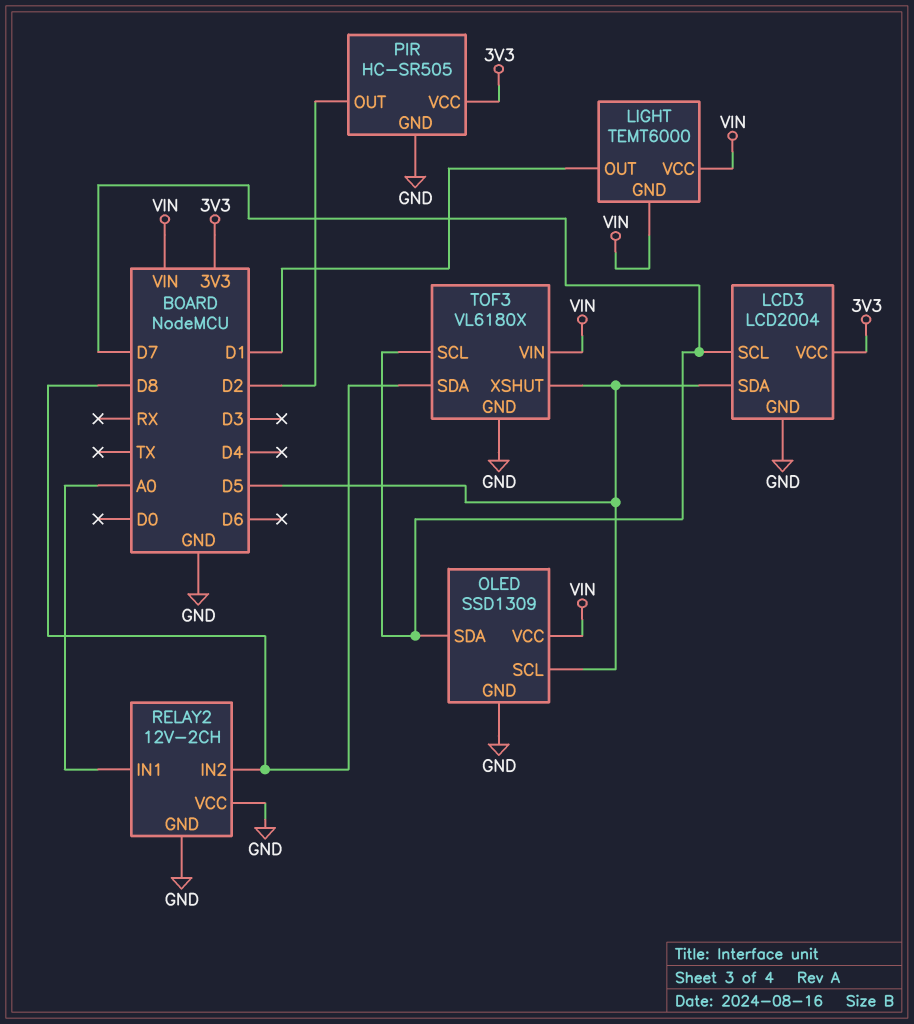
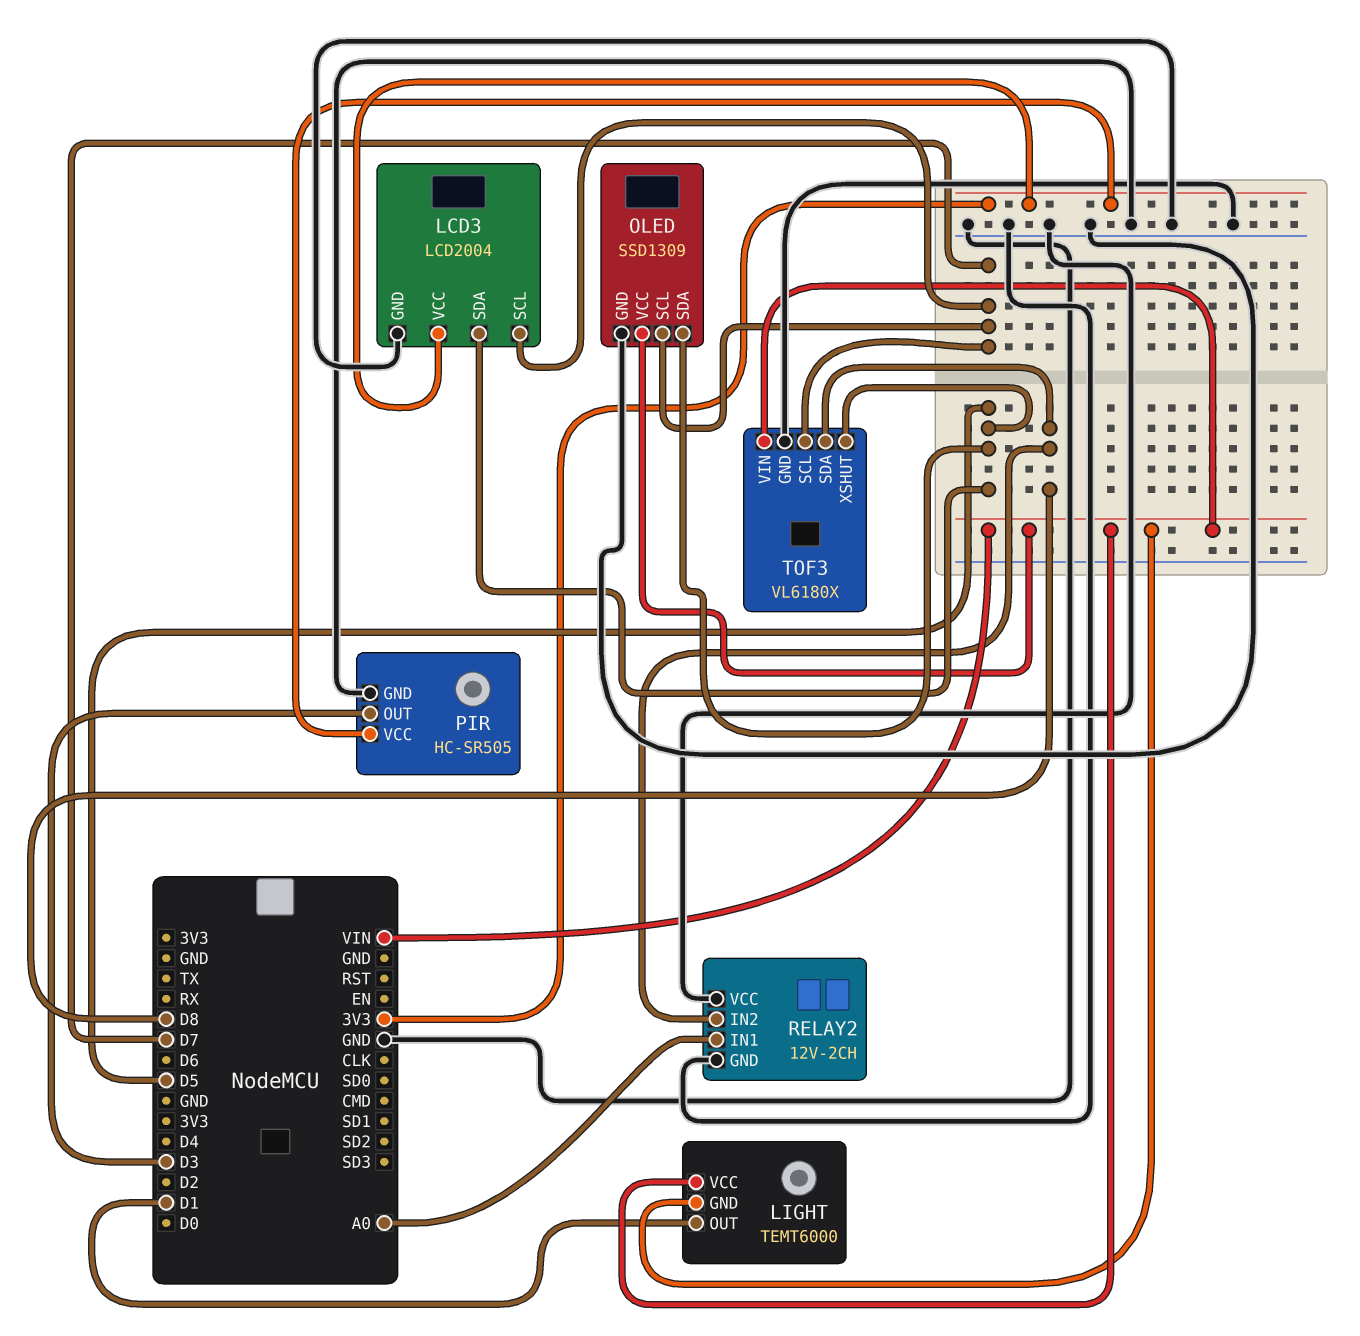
OLED pin SCL: D5 -> D7
OLED pin SDA: D7 -> D5
PIR pin OUT: D2 -> D3

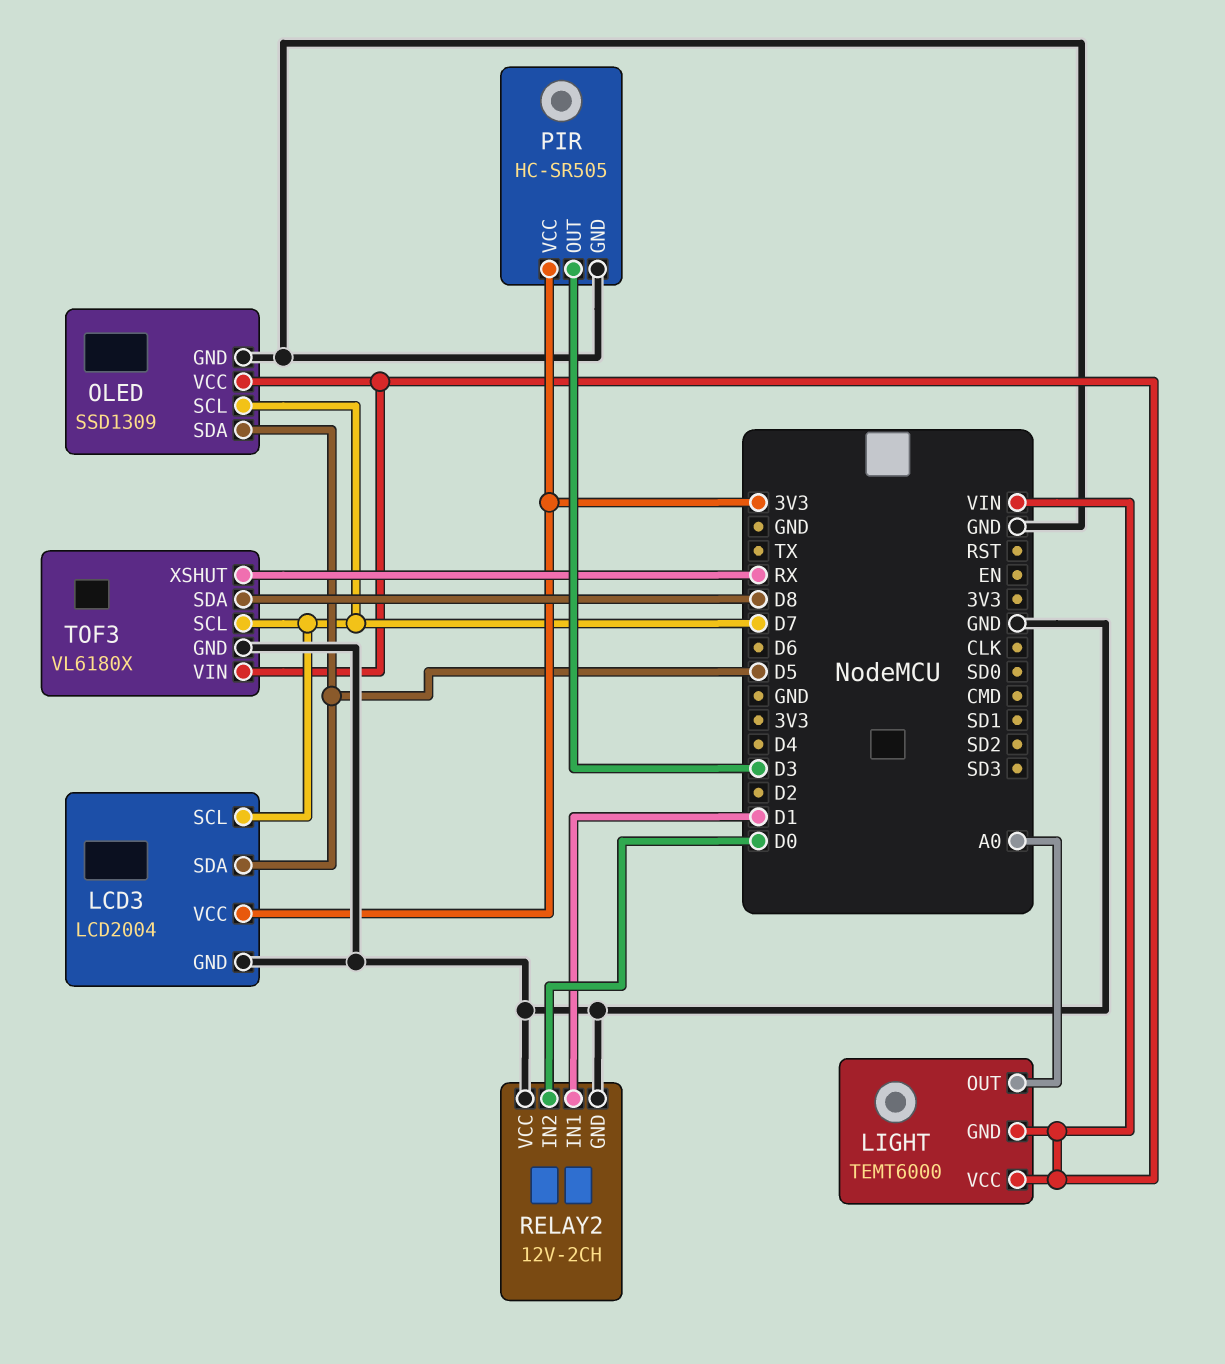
LIGHT pin OUT: D1 -> A0
RELAY2 pin IN1: A0 -> D1
RELAY2 pin IN2: D8 -> D0
TOF3 pin XSHUT: D5 -> RX

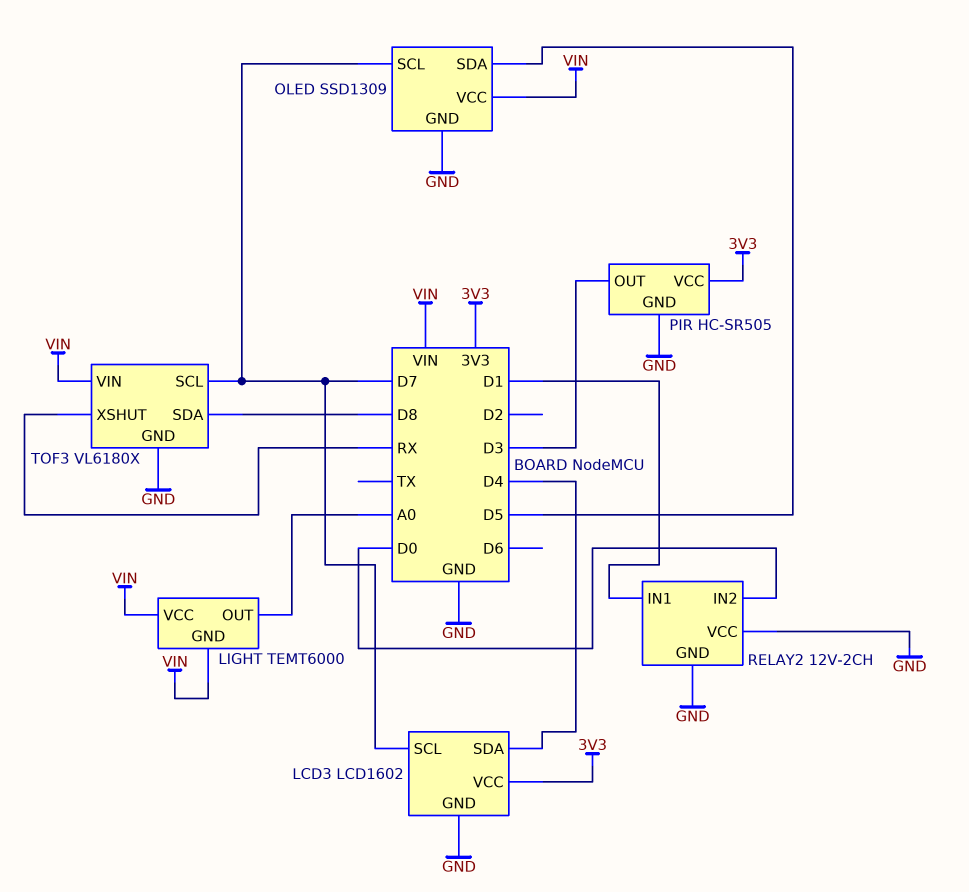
LCD3: LCD2004 -> LCD1602
LCD3 pin SDA: D5 -> D4

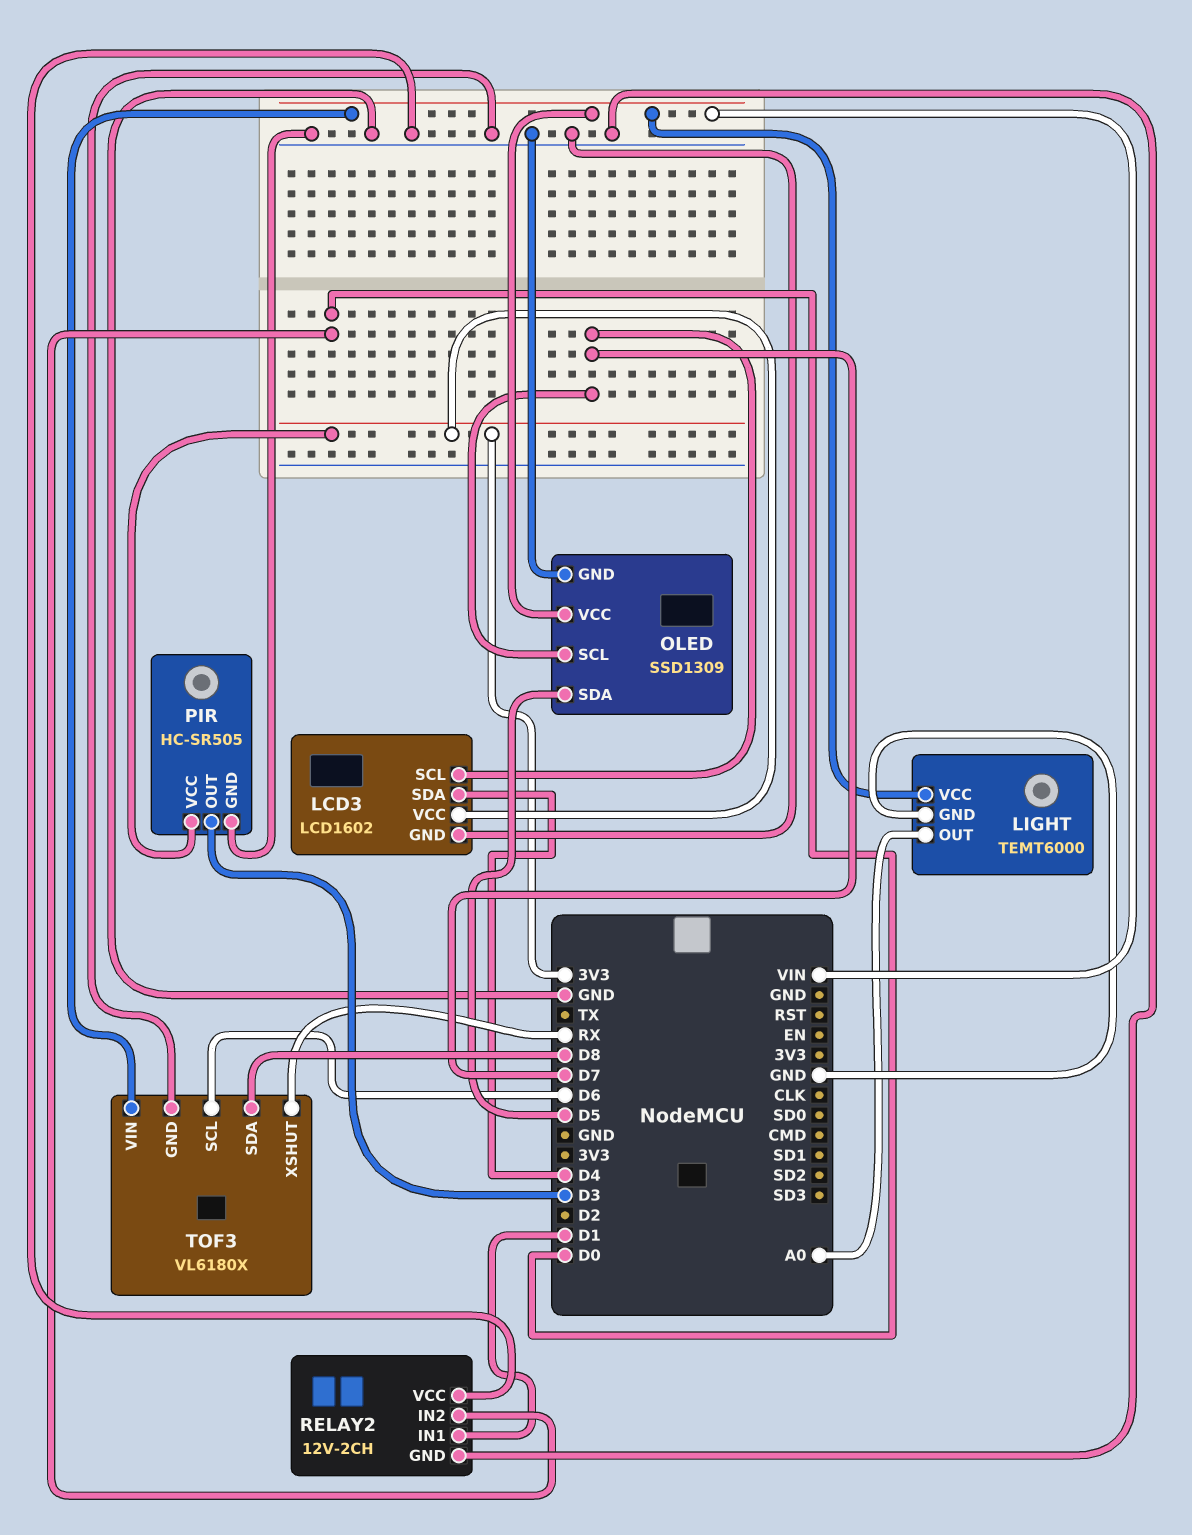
LIGHT pin GND: VIN -> GND
TOF3 pin SCL: D7 -> D6

